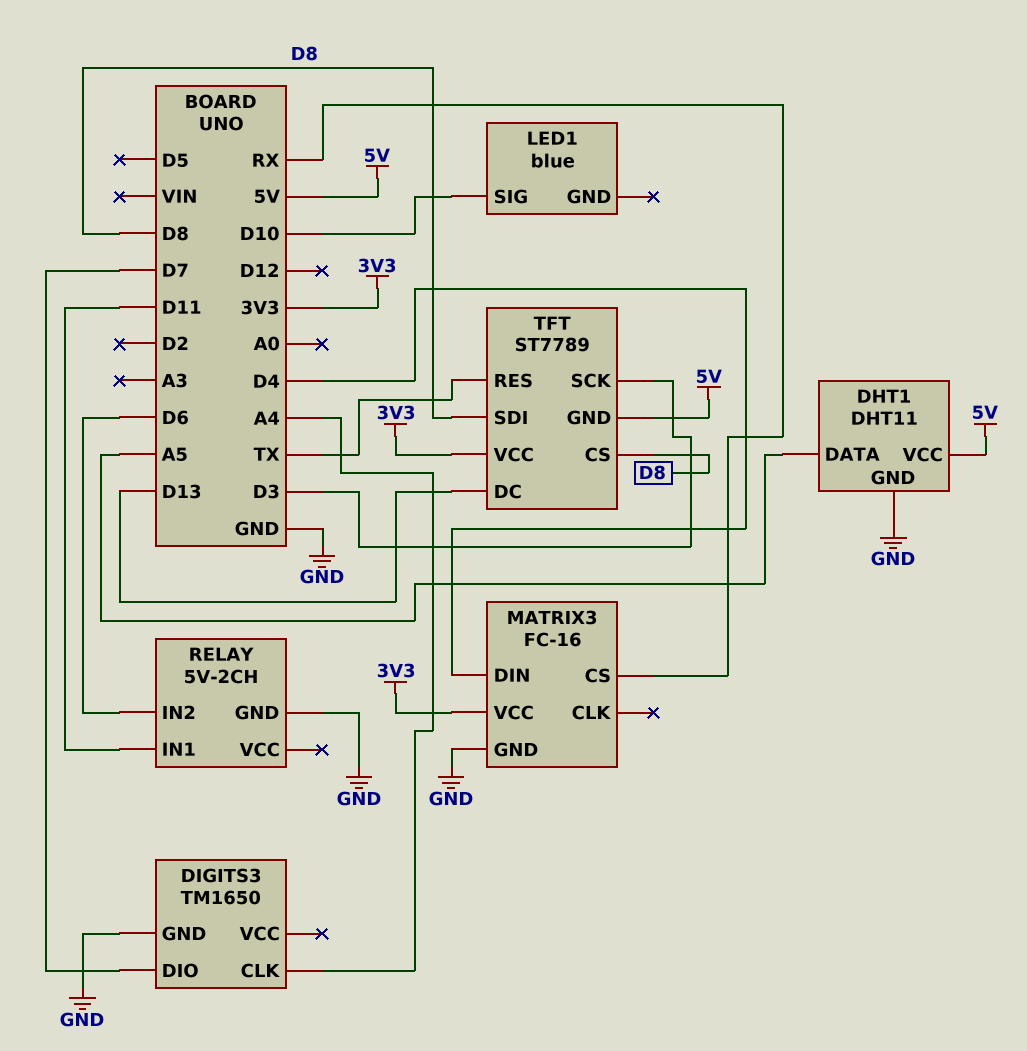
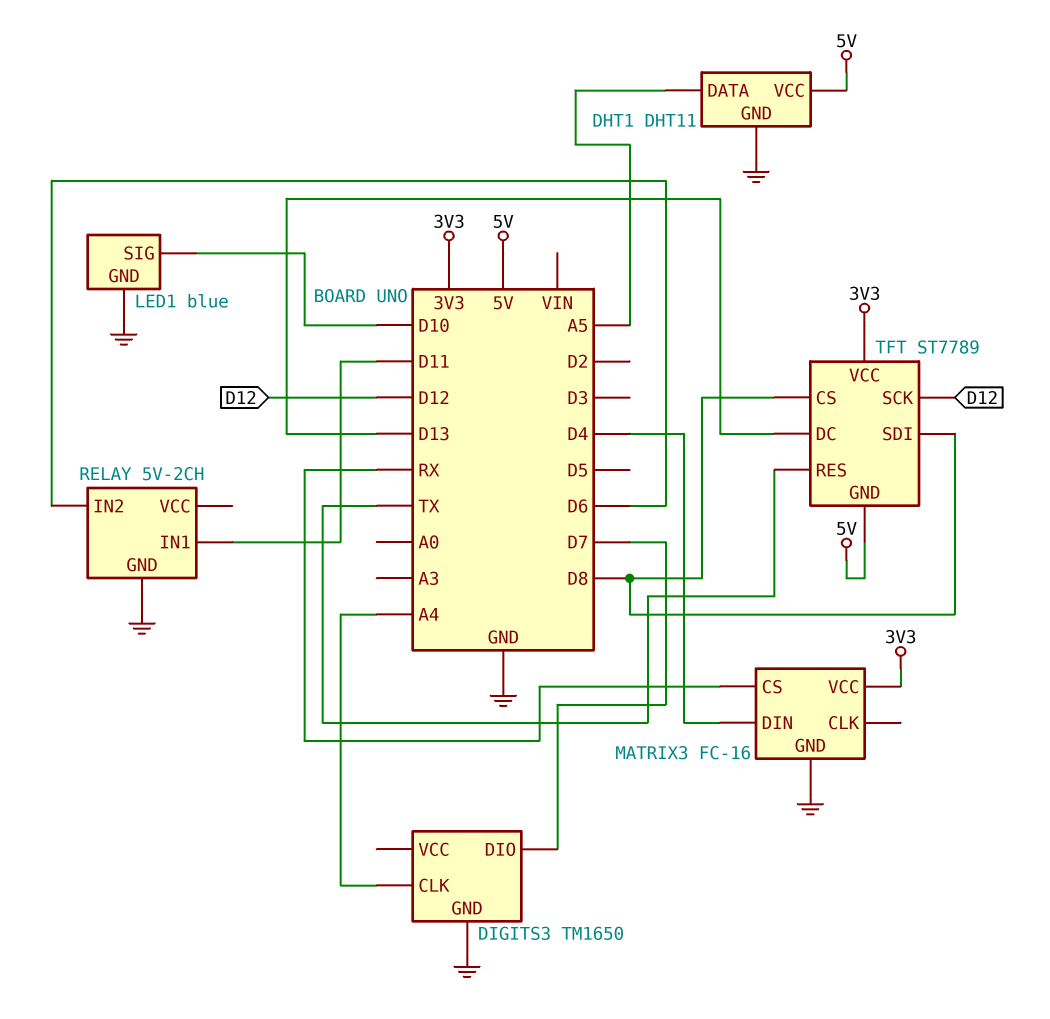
LED1 pin GND: none -> GND
TFT pin SCK: D3 -> D12

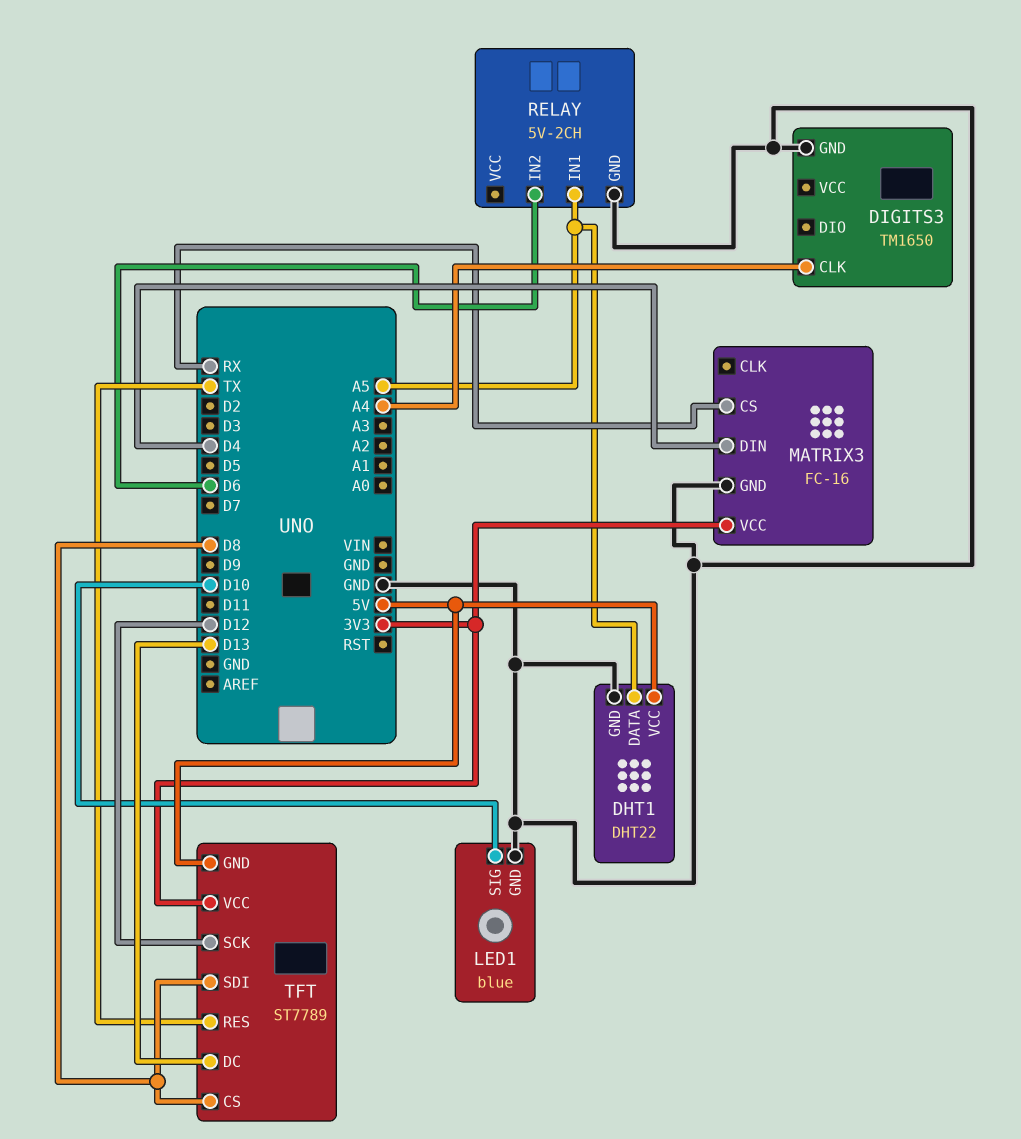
DHT1: DHT11 -> DHT22
DIGITS3 pin DIO: D7 -> none
RELAY pin IN1: D11 -> A5

